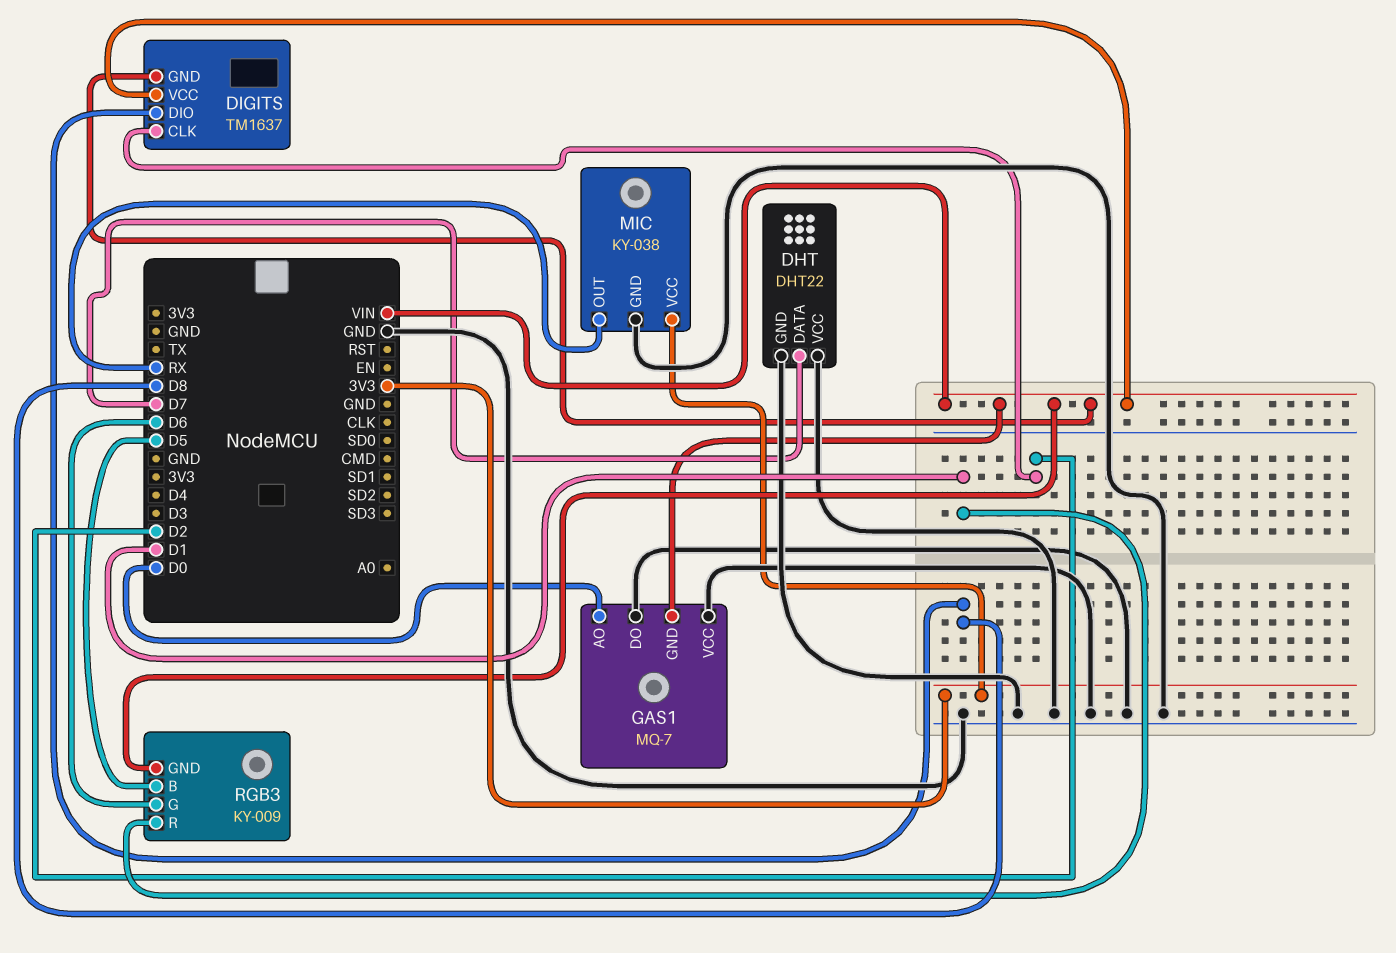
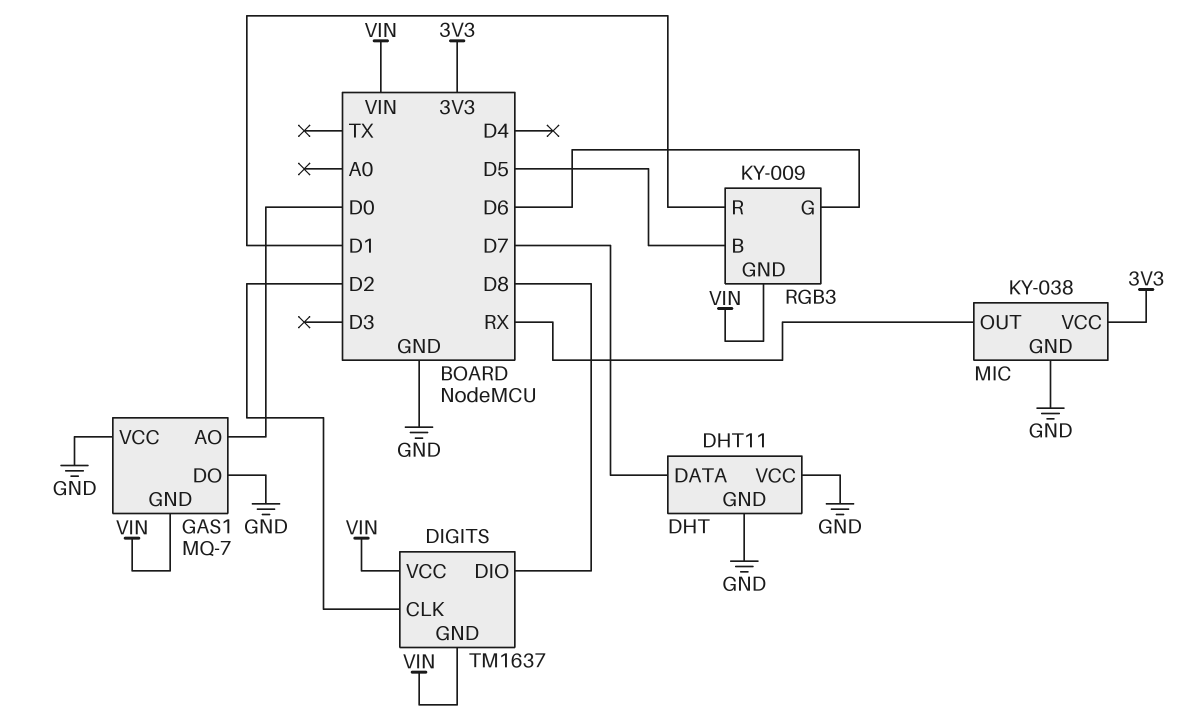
DHT: DHT22 -> DHT11

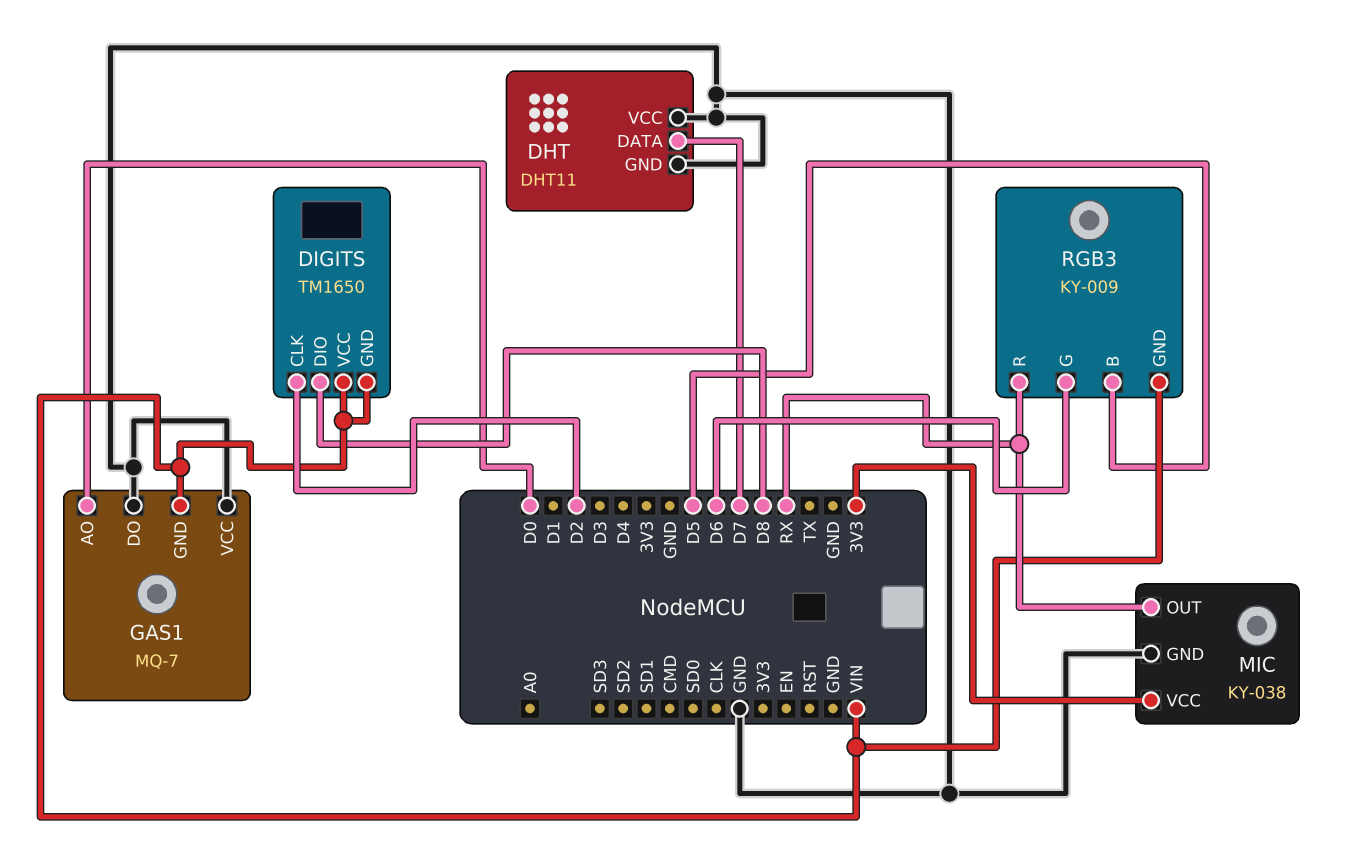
DIGITS: TM1637 -> TM1650
RGB3 pin R: D1 -> RX

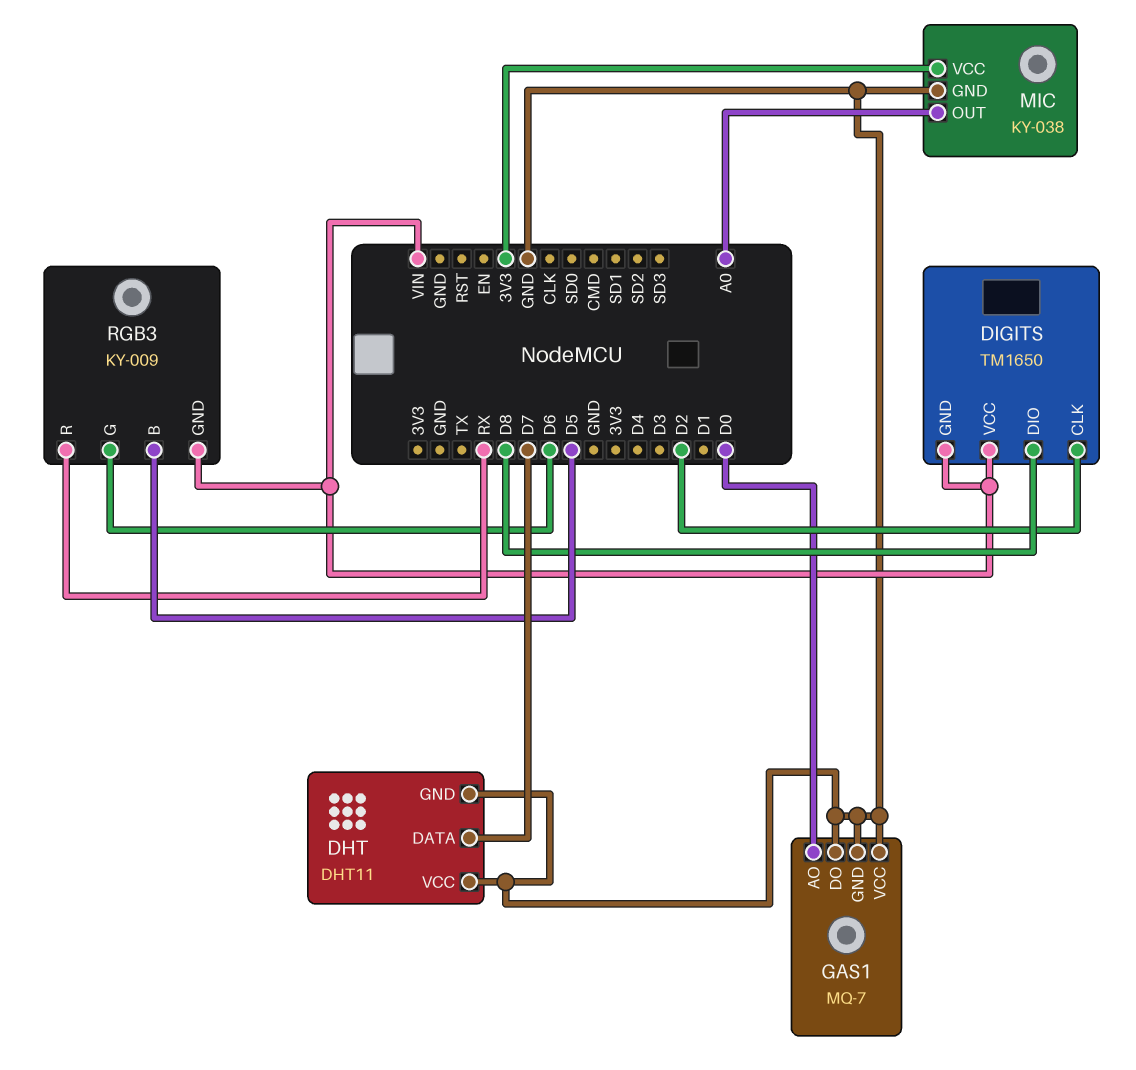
GAS1 pin GND: VIN -> GND
MIC pin OUT: RX -> A0

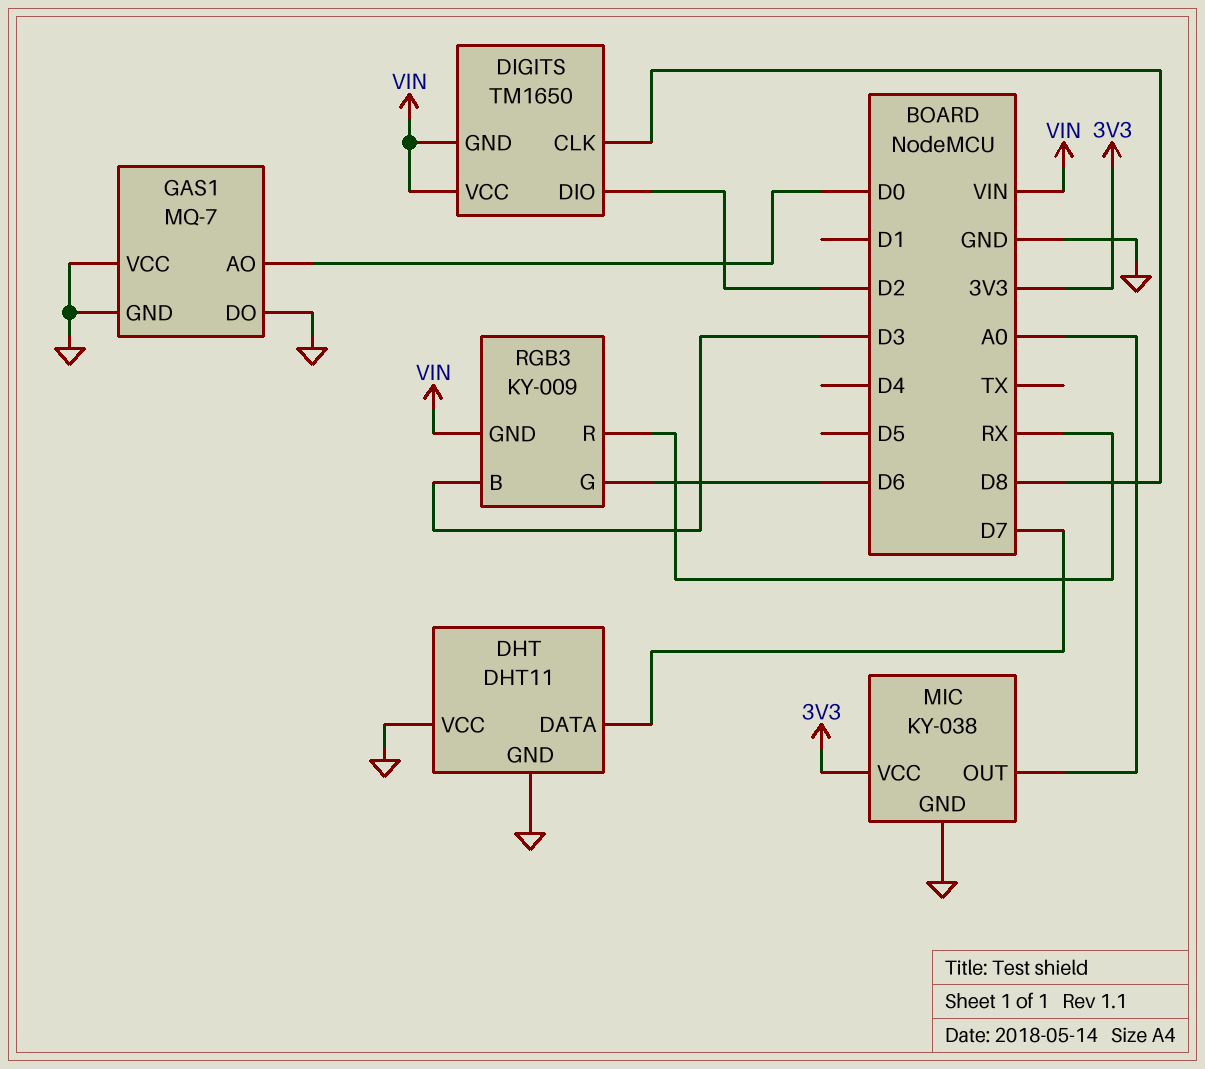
DIGITS pin CLK: D2 -> D8
DIGITS pin DIO: D8 -> D2
RGB3 pin B: D5 -> D3

